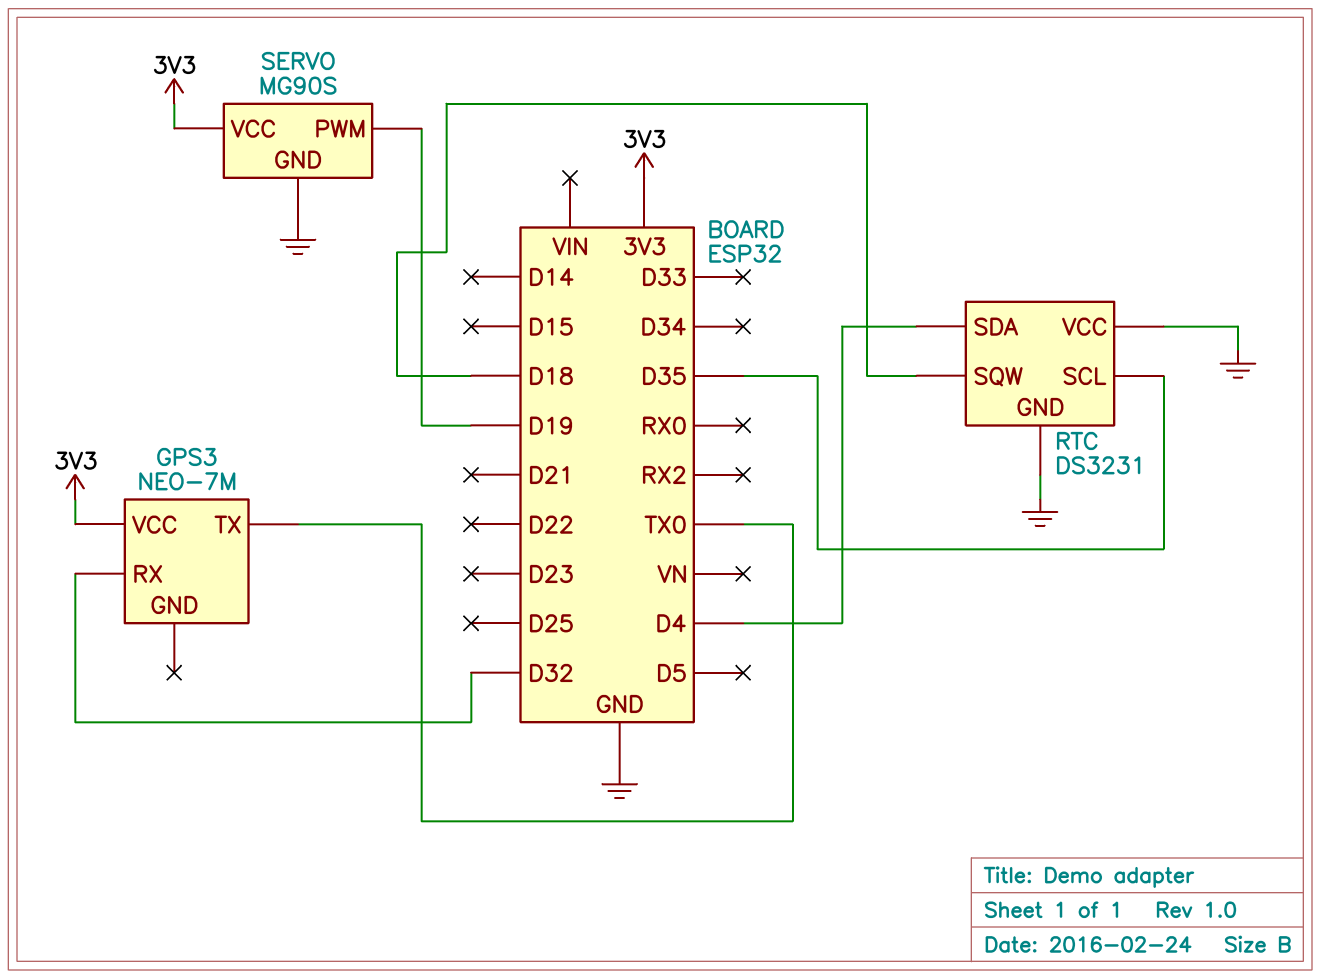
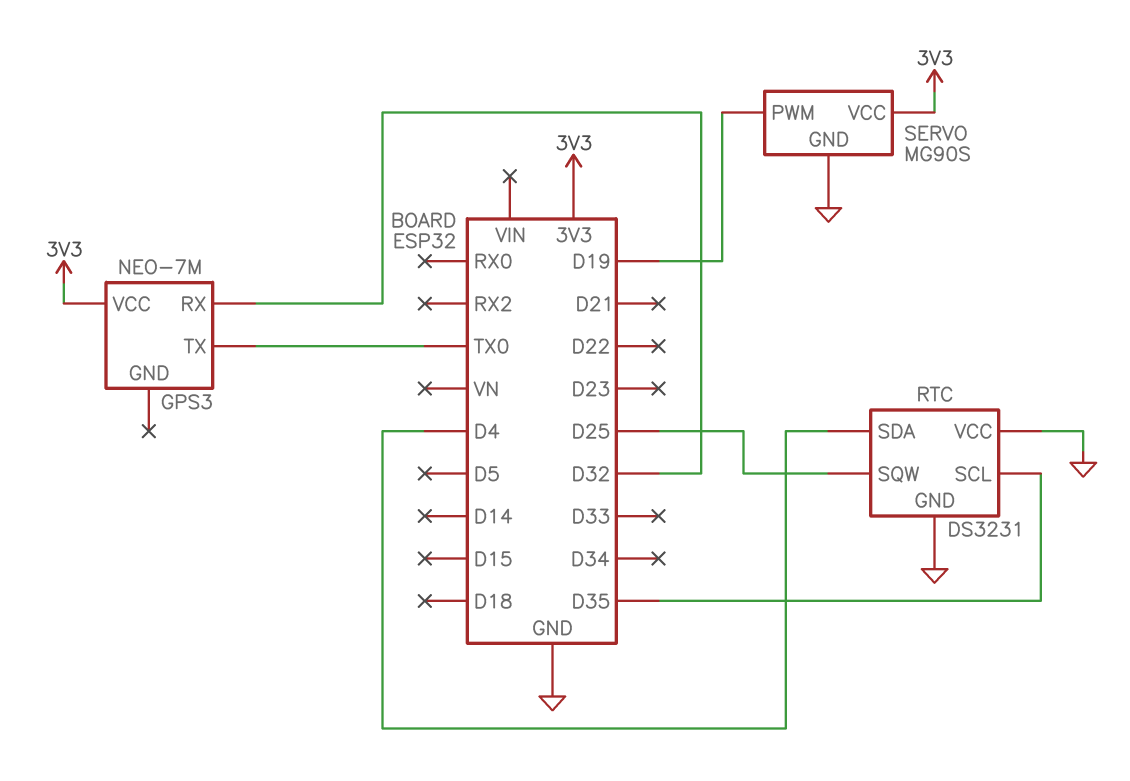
RTC pin SQW: D18 -> D25

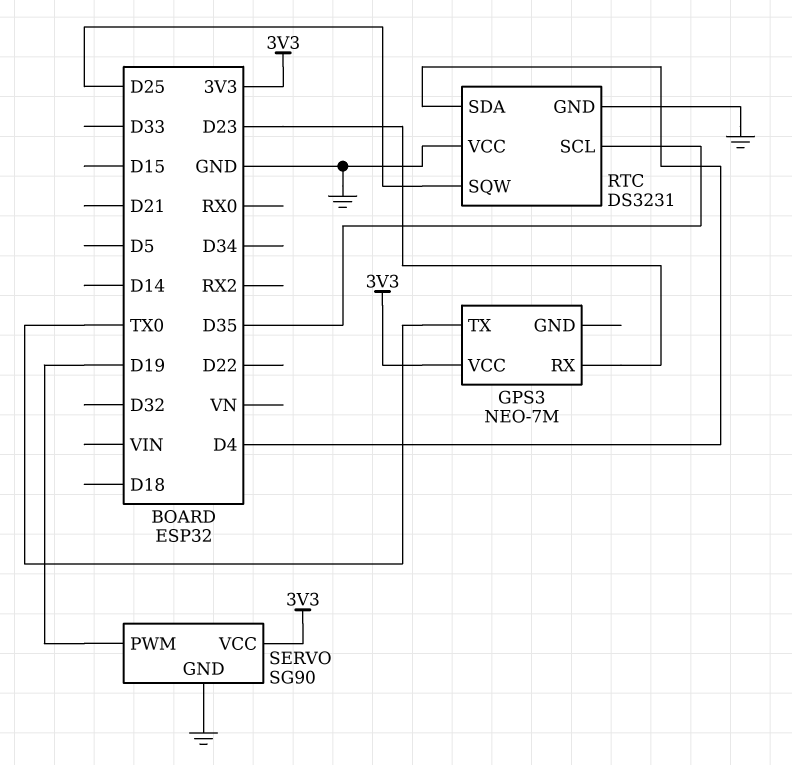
GPS3 pin RX: D32 -> D23
SERVO: MG90S -> SG90

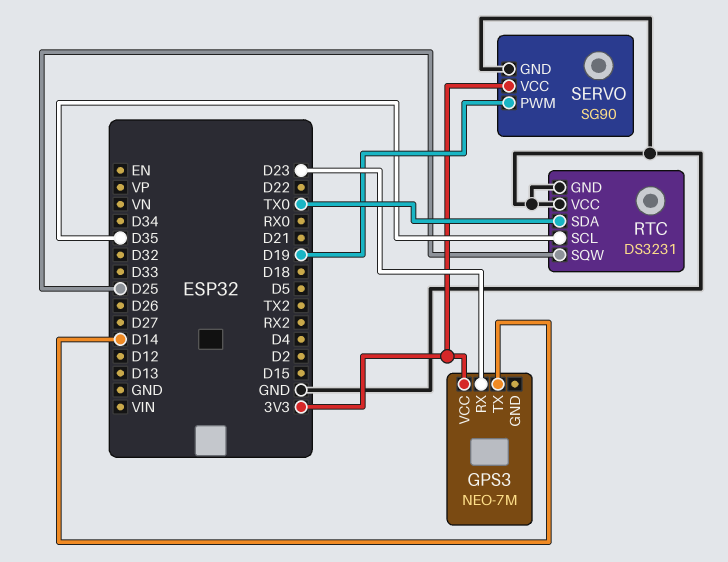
GPS3 pin TX: TX0 -> D14
RTC pin SDA: D4 -> TX0

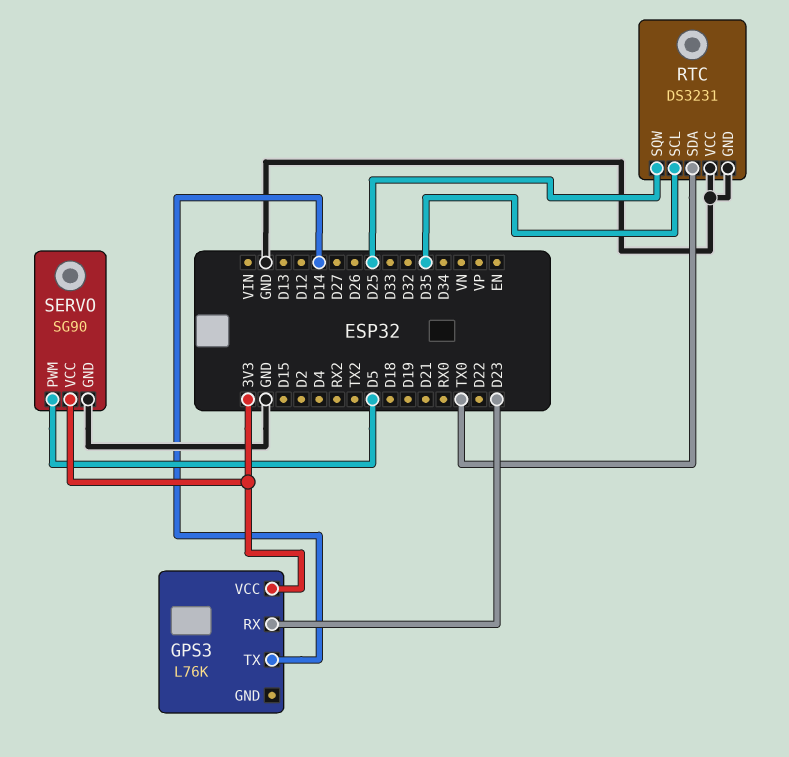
GPS3: NEO-7M -> L76K
SERVO pin PWM: D19 -> D5

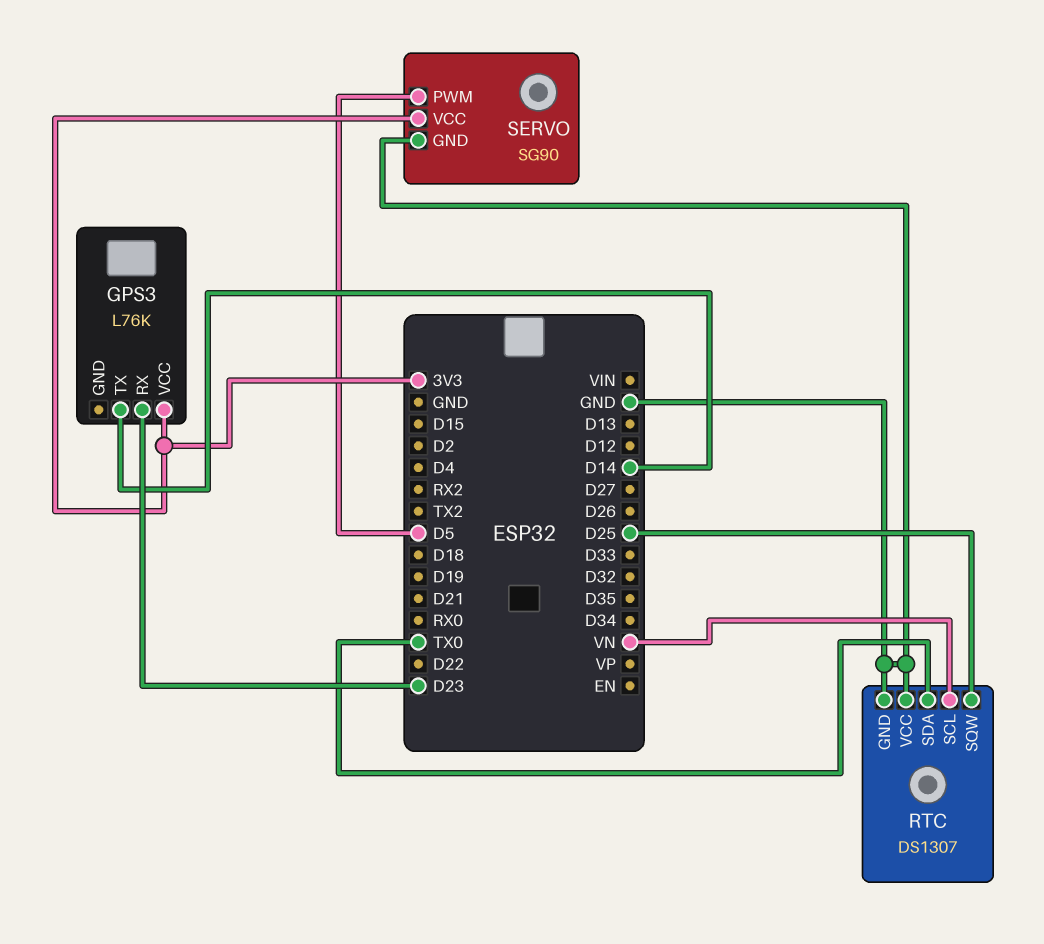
RTC: DS3231 -> DS1307
RTC pin SCL: D35 -> VN

